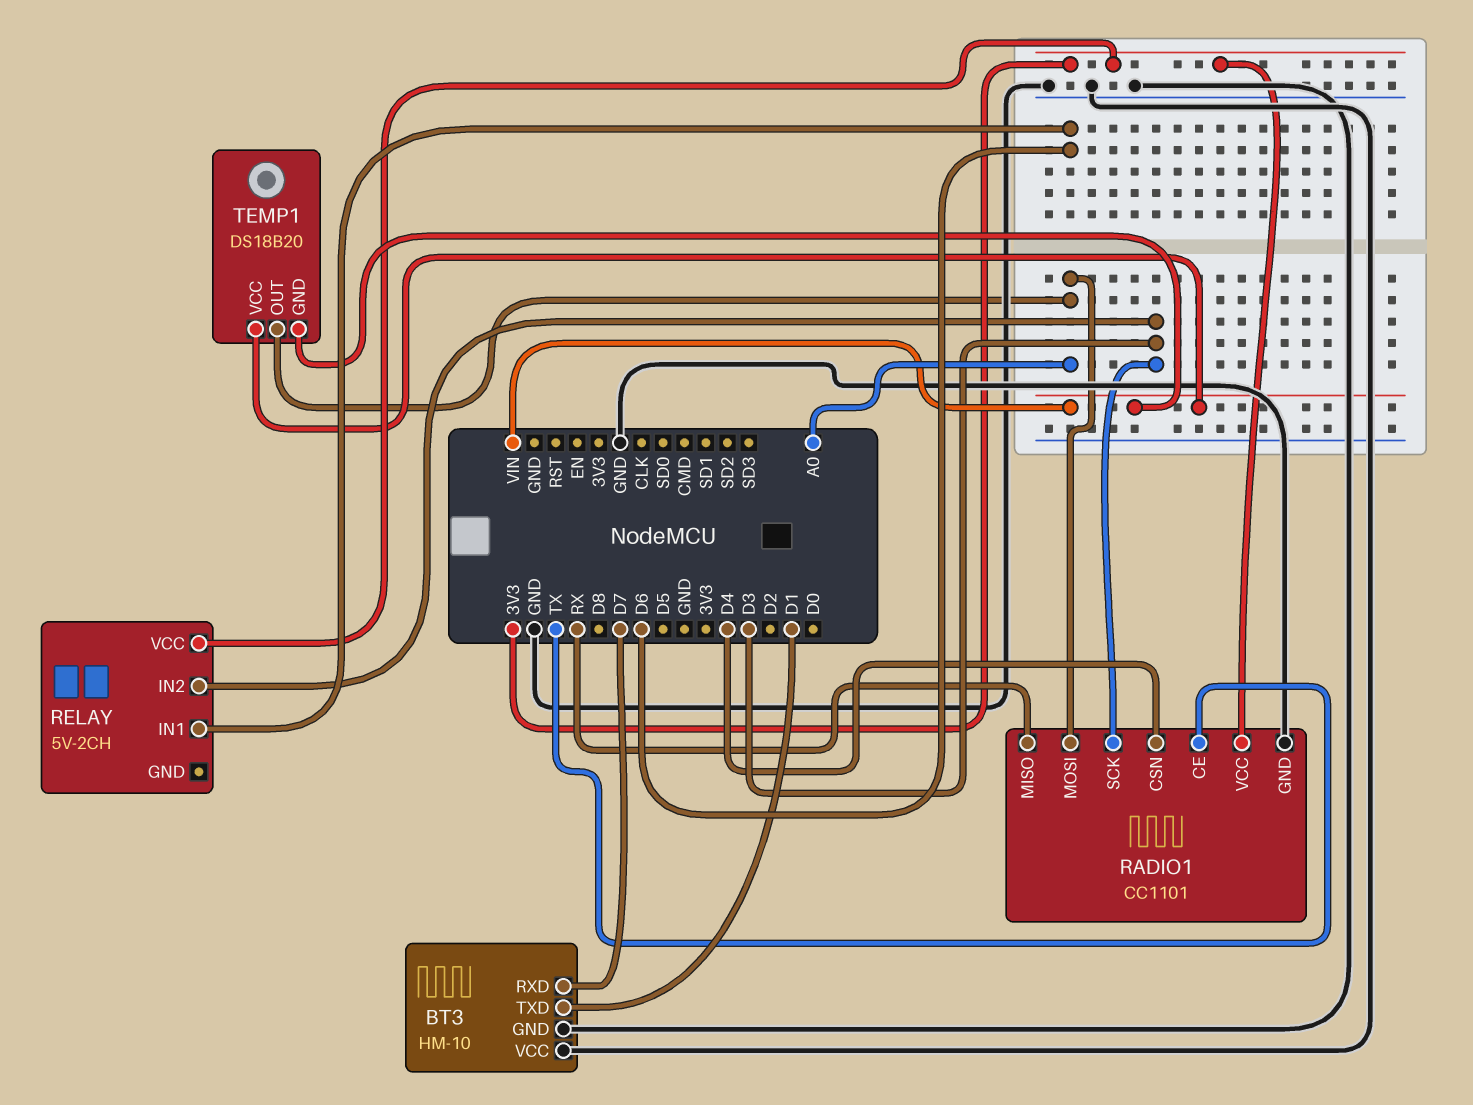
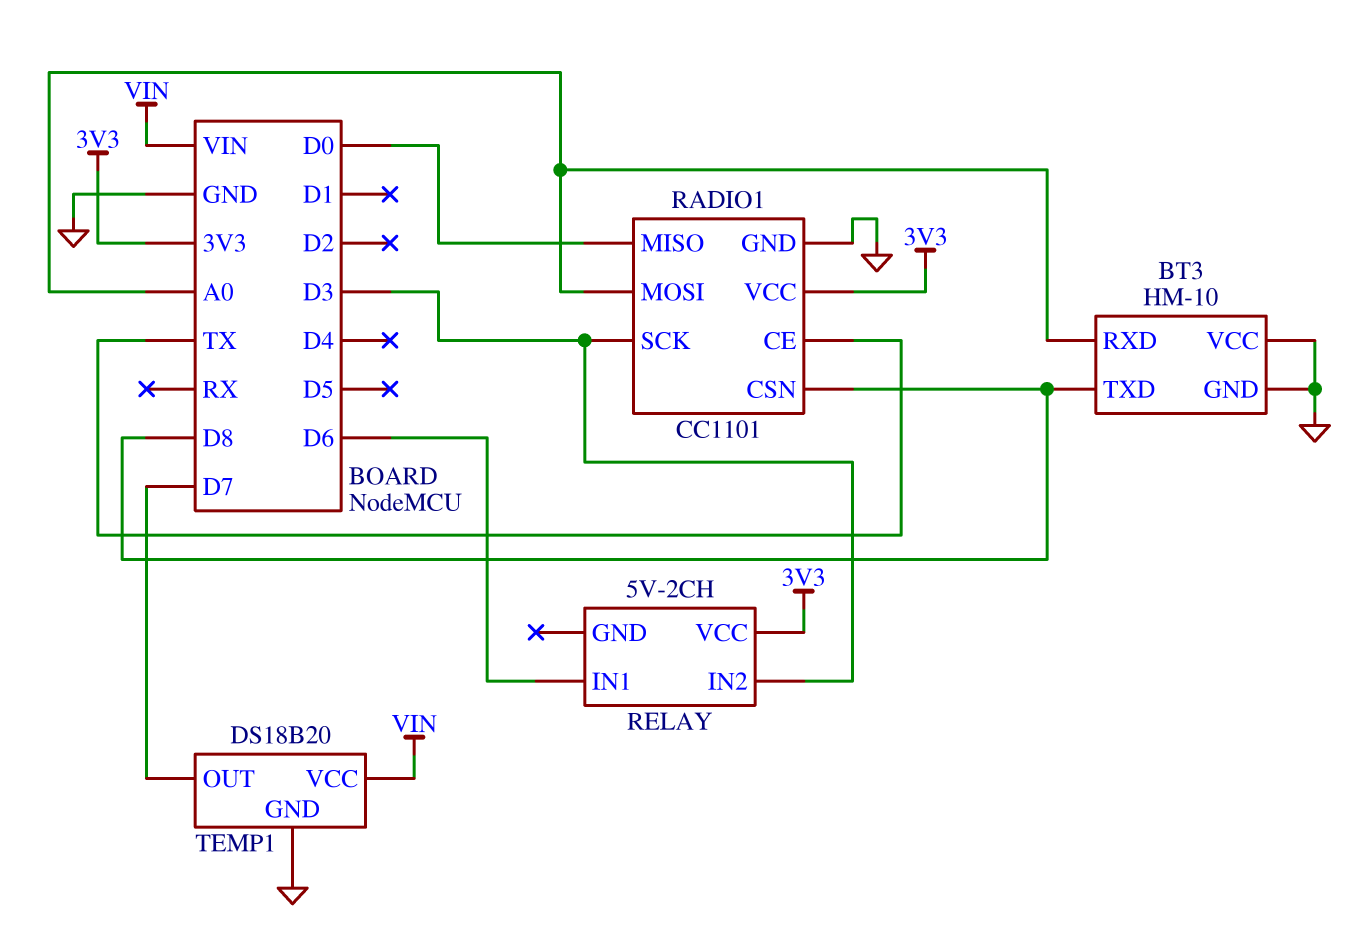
BT3 pin RXD: D7 -> A0
BT3 pin TXD: D1 -> D8
RADIO1 pin CSN: D4 -> D8
RADIO1 pin MISO: RX -> D0
TEMP1 pin GND: VIN -> GND
TEMP1 pin OUT: A0 -> D7

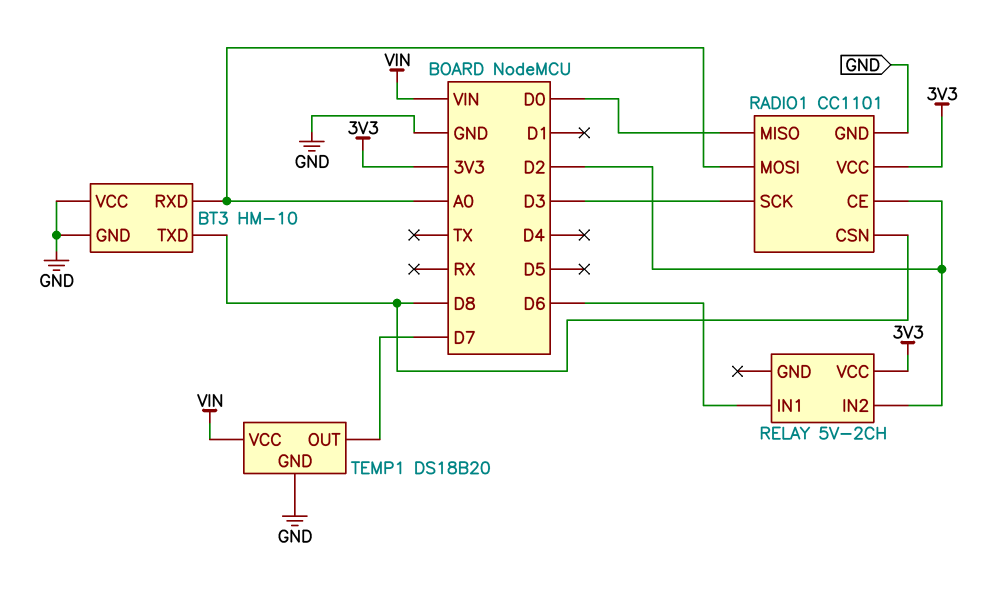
RADIO1 pin CE: TX -> D2
RELAY pin IN2: D3 -> D2

